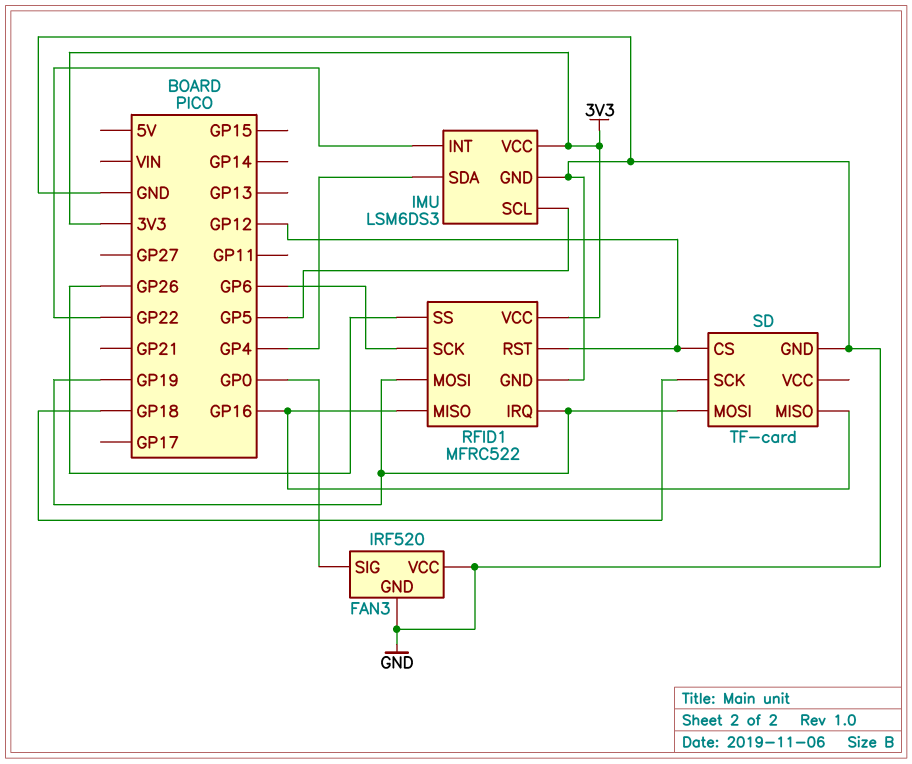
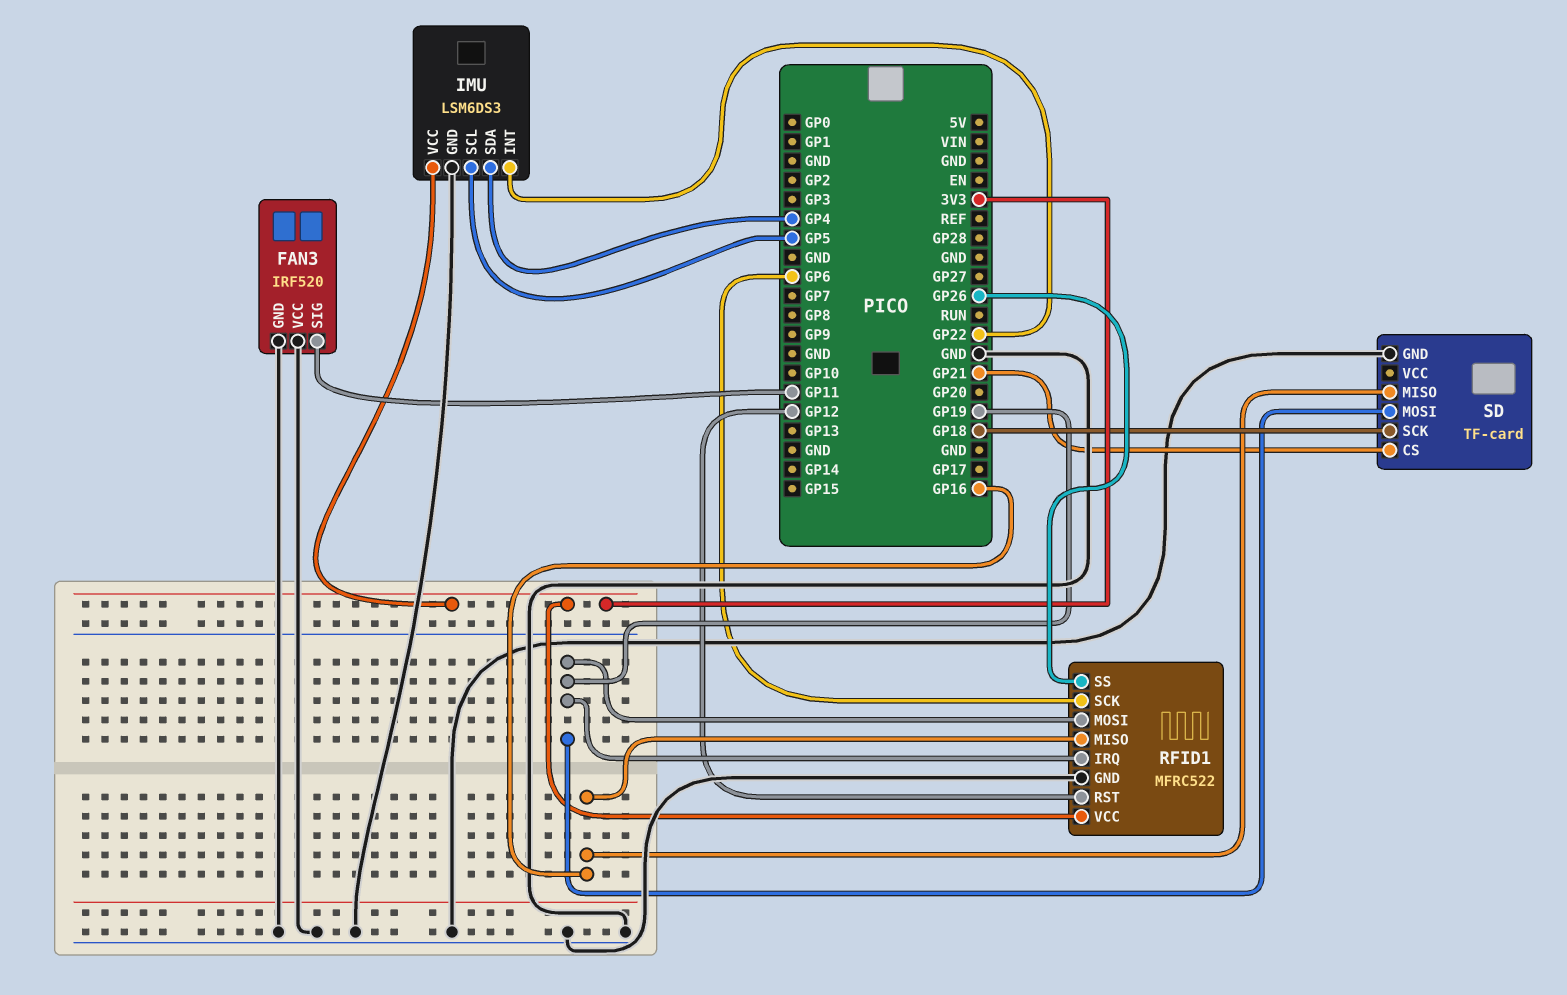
FAN3 pin SIG: GP0 -> GP11
SD pin CS: GP12 -> GP21

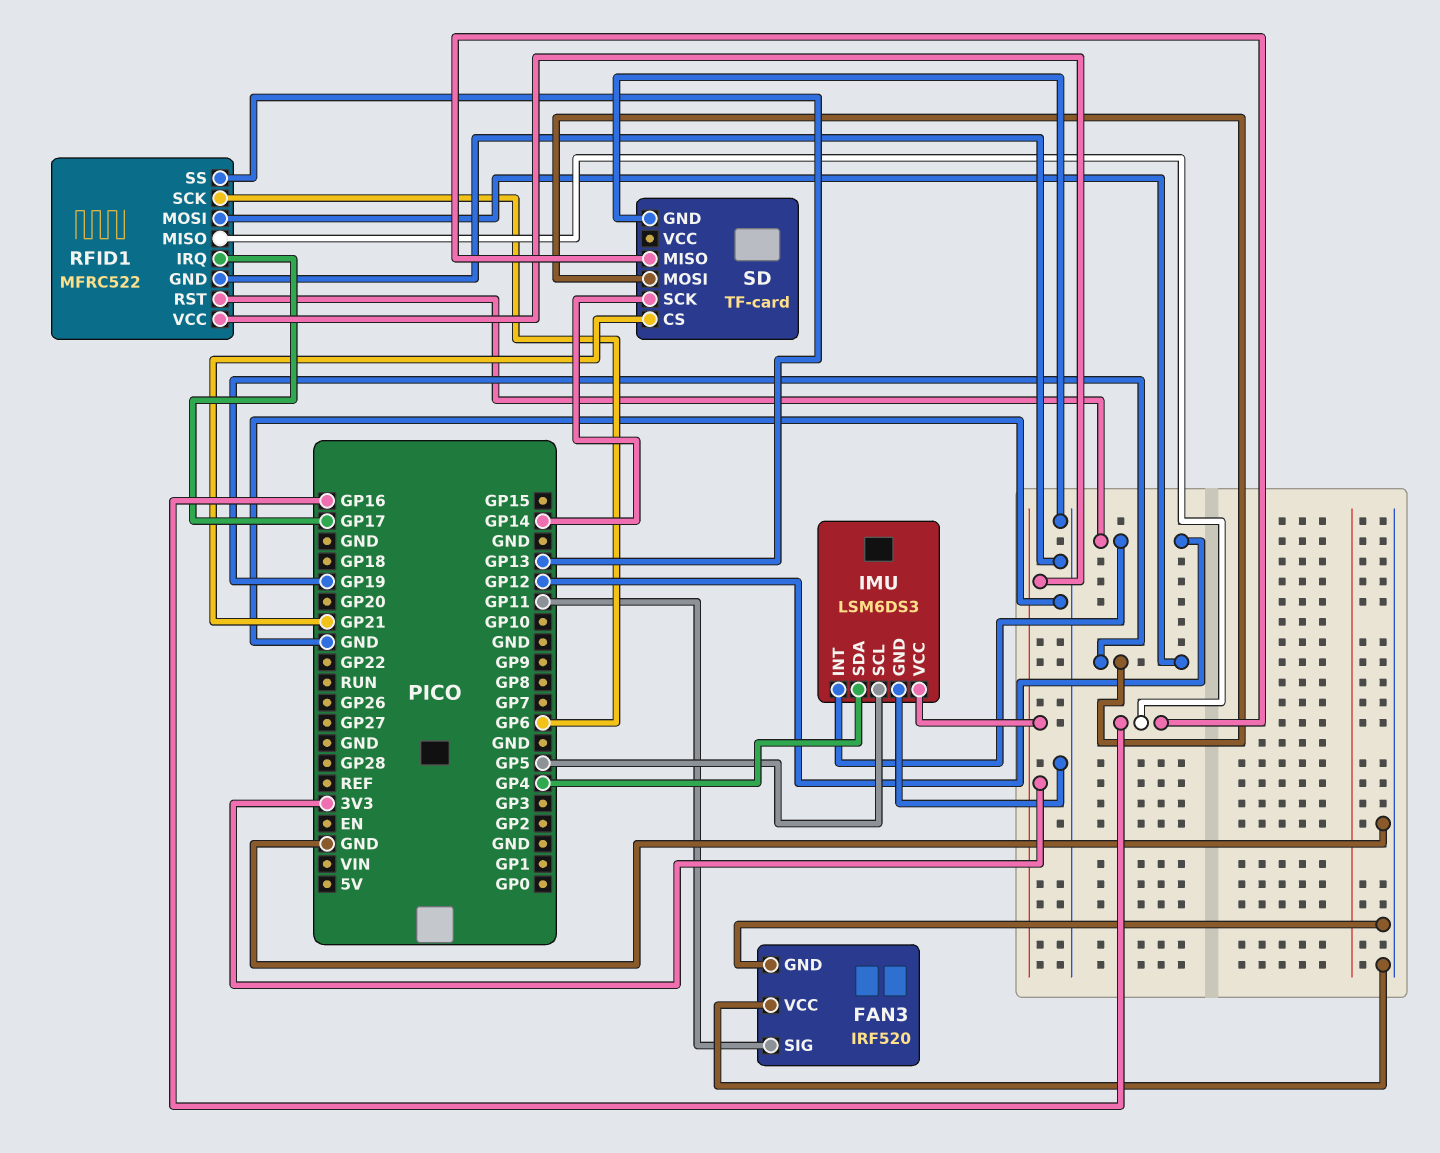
IMU pin INT: GP22 -> GP12
RFID1 pin IRQ: GP19 -> GP17
RFID1 pin SS: GP26 -> GP13
SD pin SCK: GP18 -> GP14

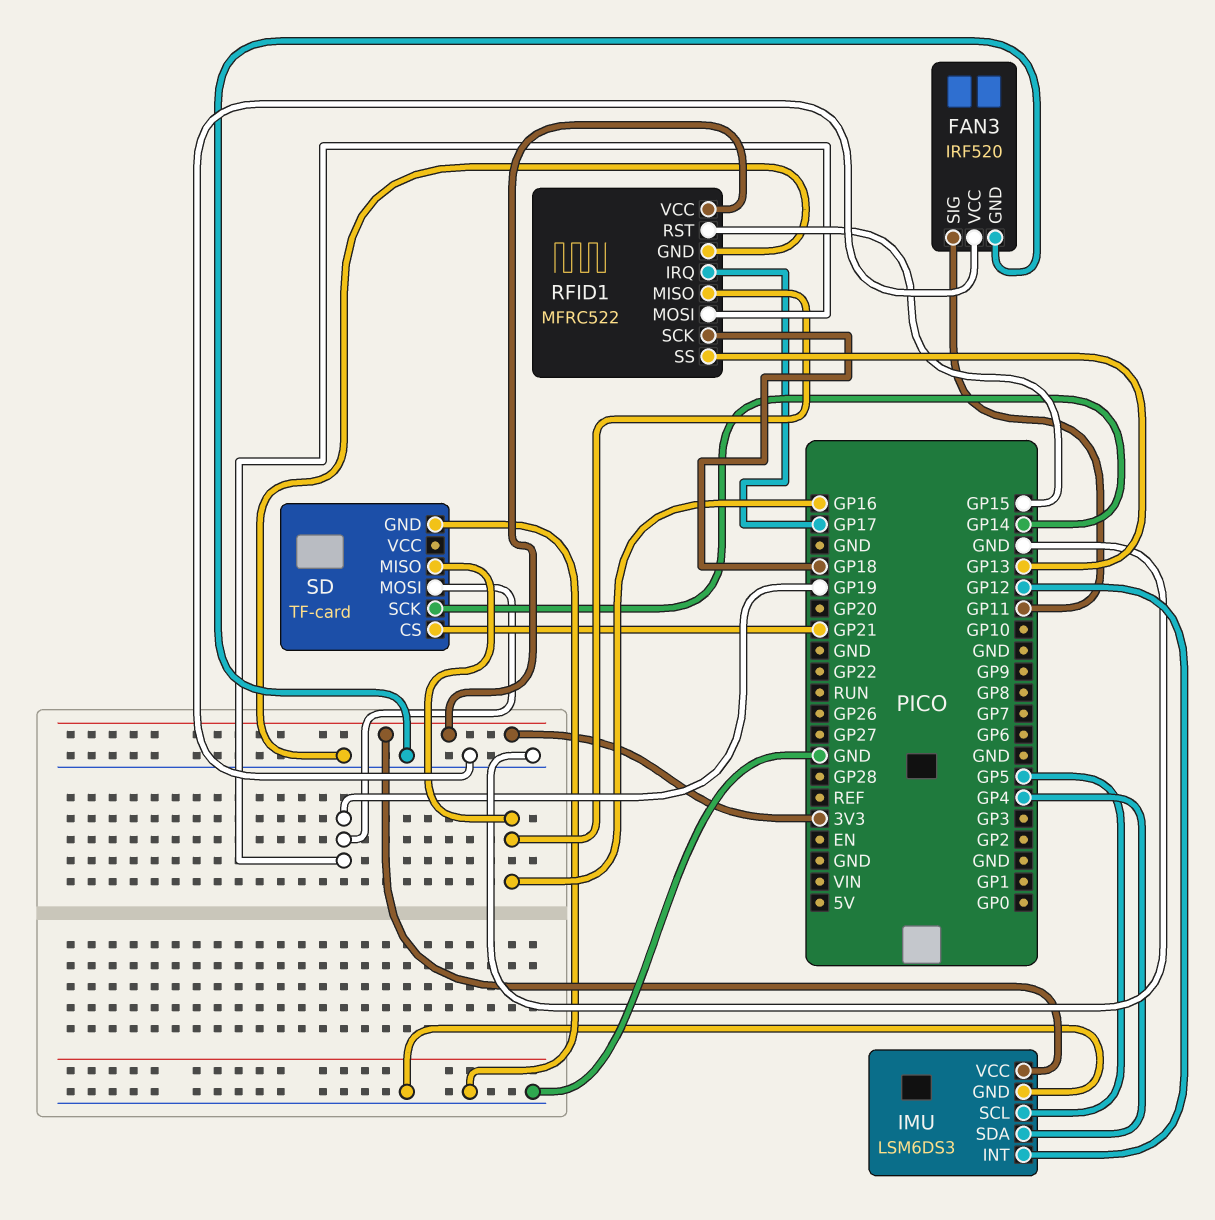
RFID1 pin RST: GP12 -> GP15
RFID1 pin SCK: GP6 -> GP18

